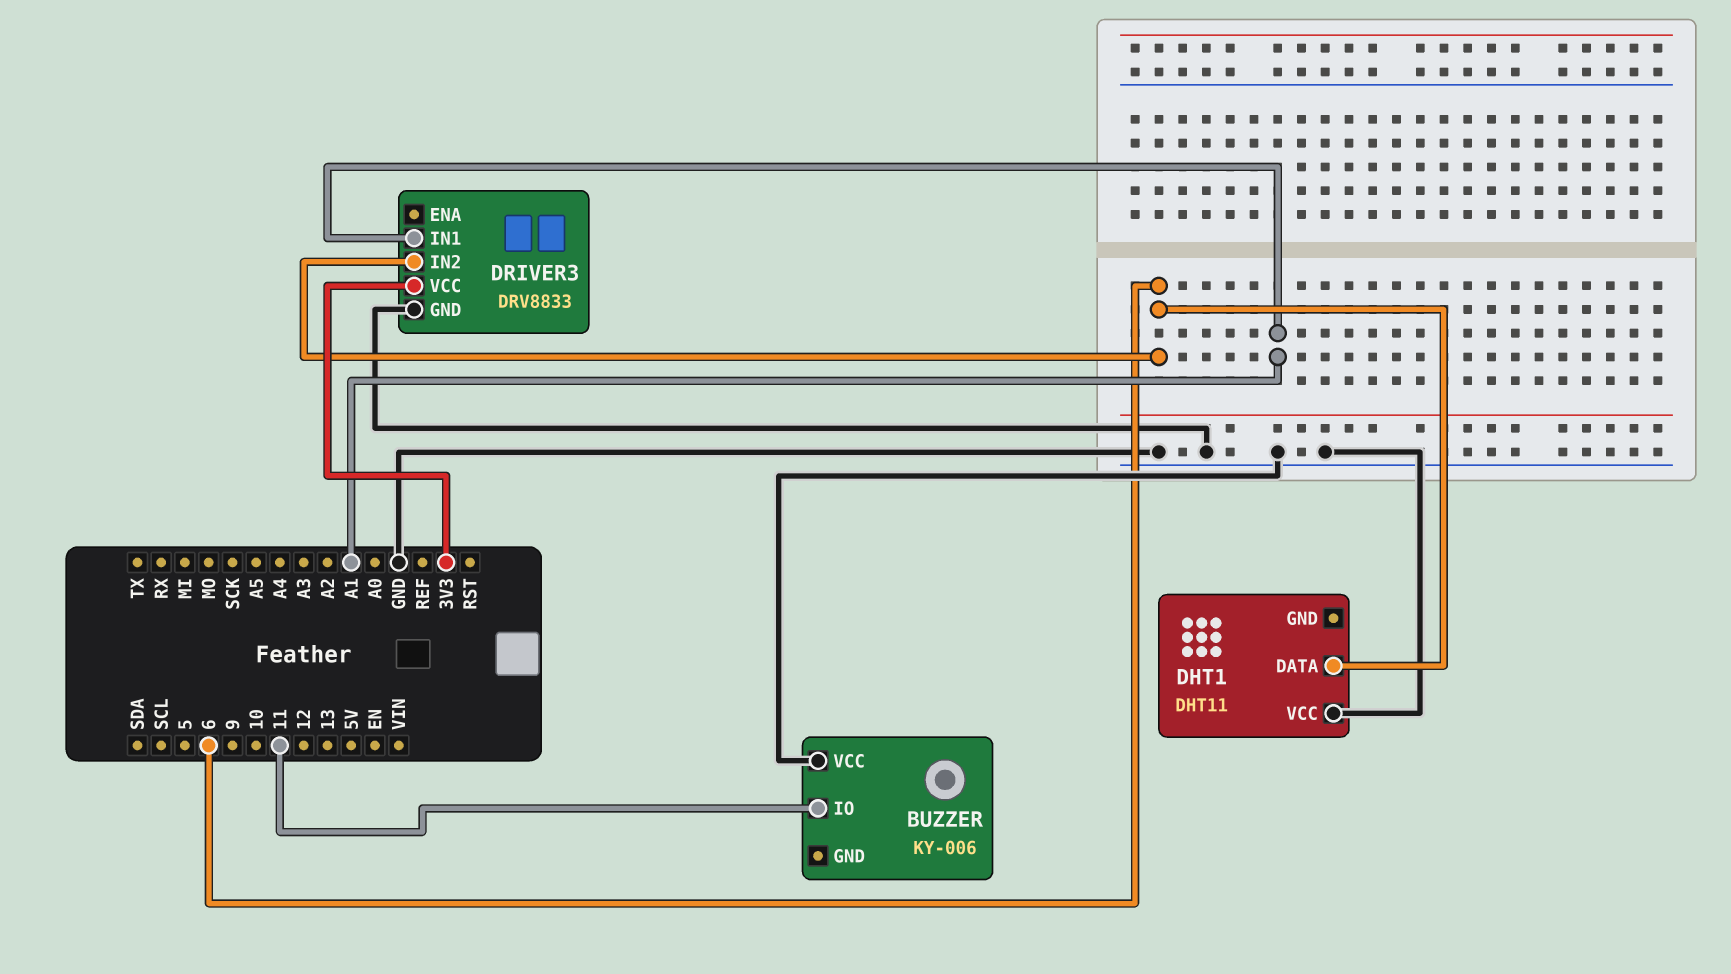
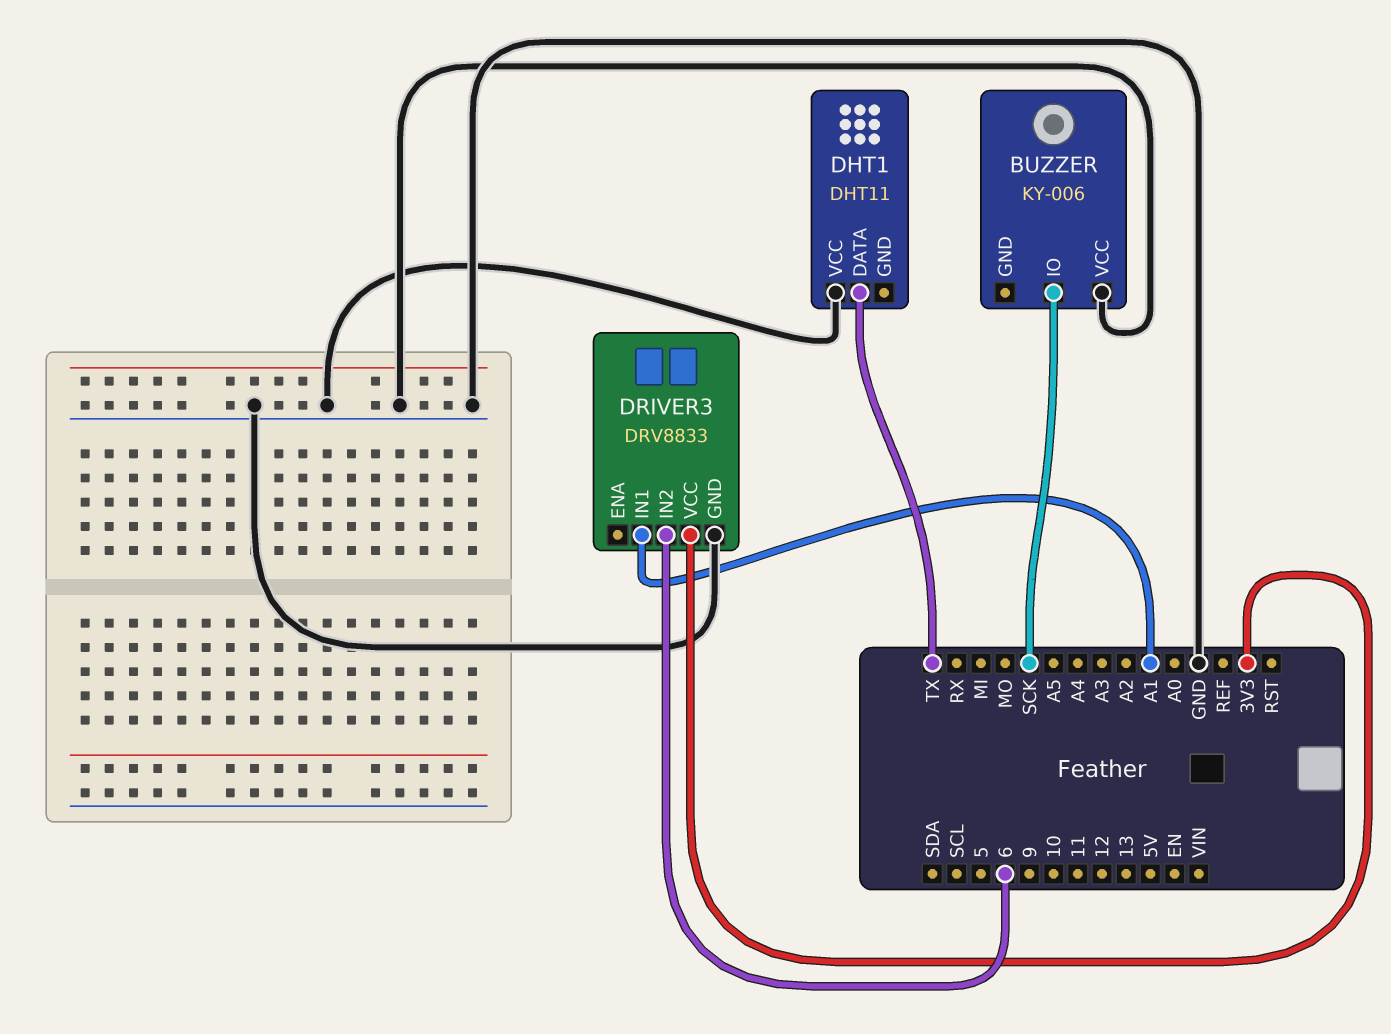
BUZZER pin IO: 11 -> SCK
DHT1 pin DATA: 6 -> TX

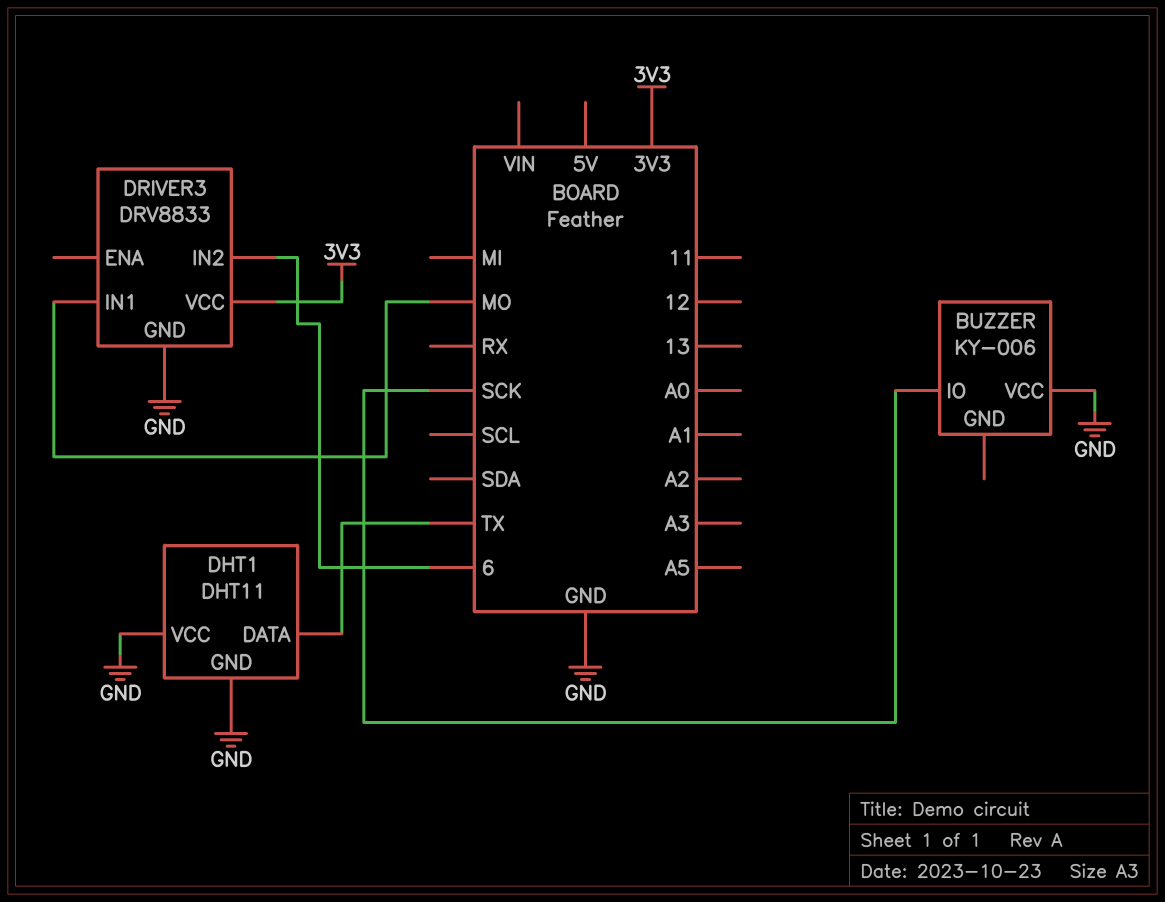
DHT1 pin GND: none -> GND
DRIVER3 pin IN1: A1 -> MO

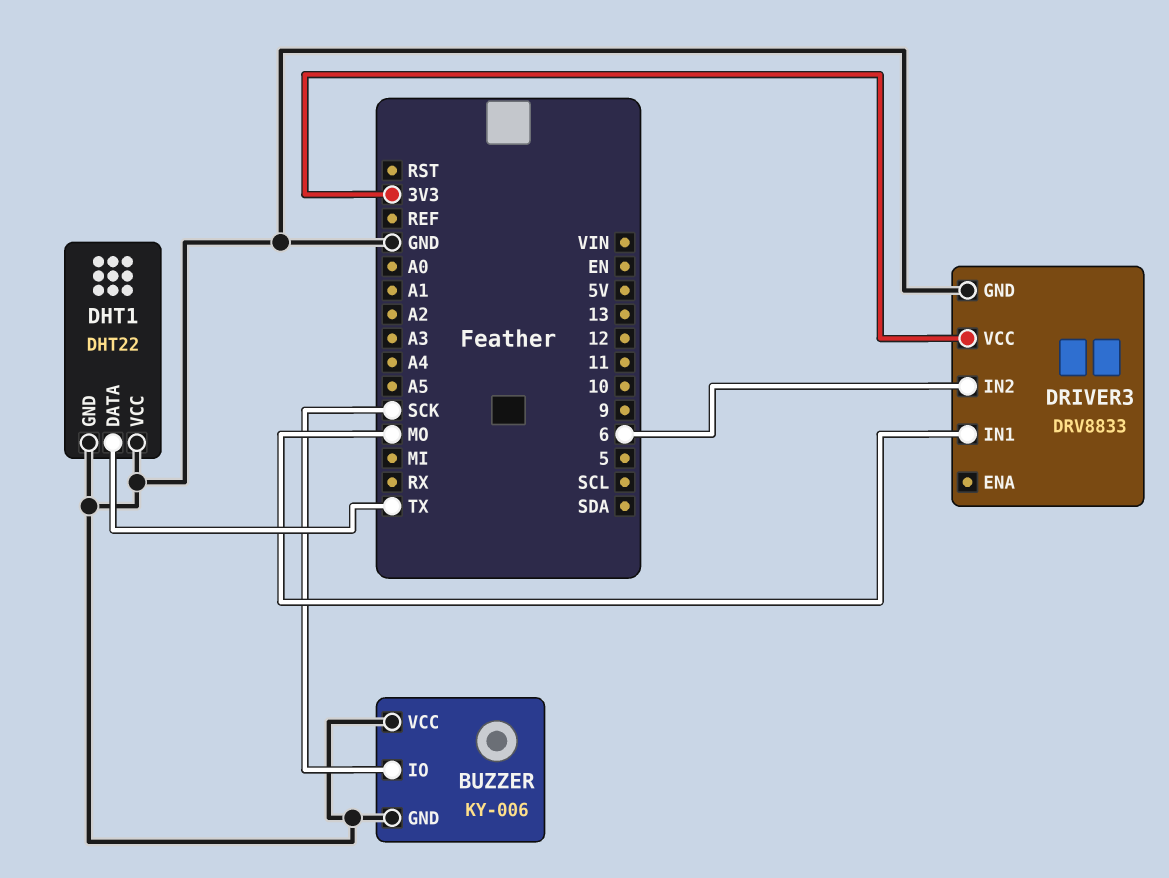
BUZZER pin GND: none -> GND
DHT1: DHT11 -> DHT22

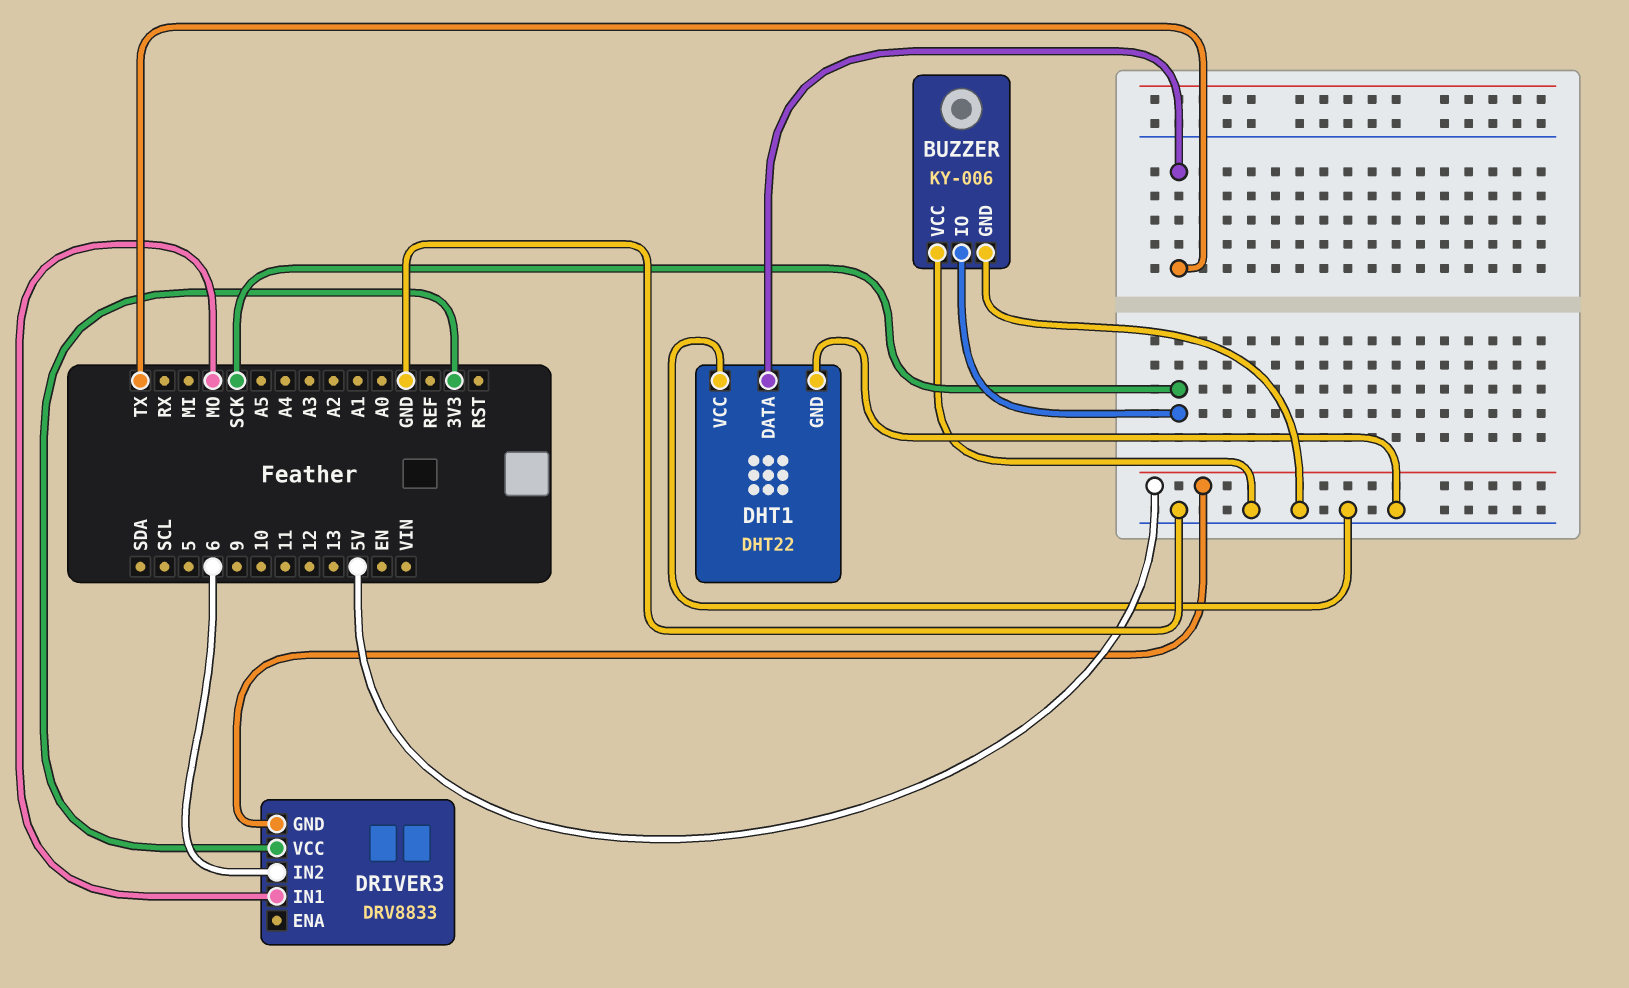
DRIVER3 pin GND: GND -> 5V

